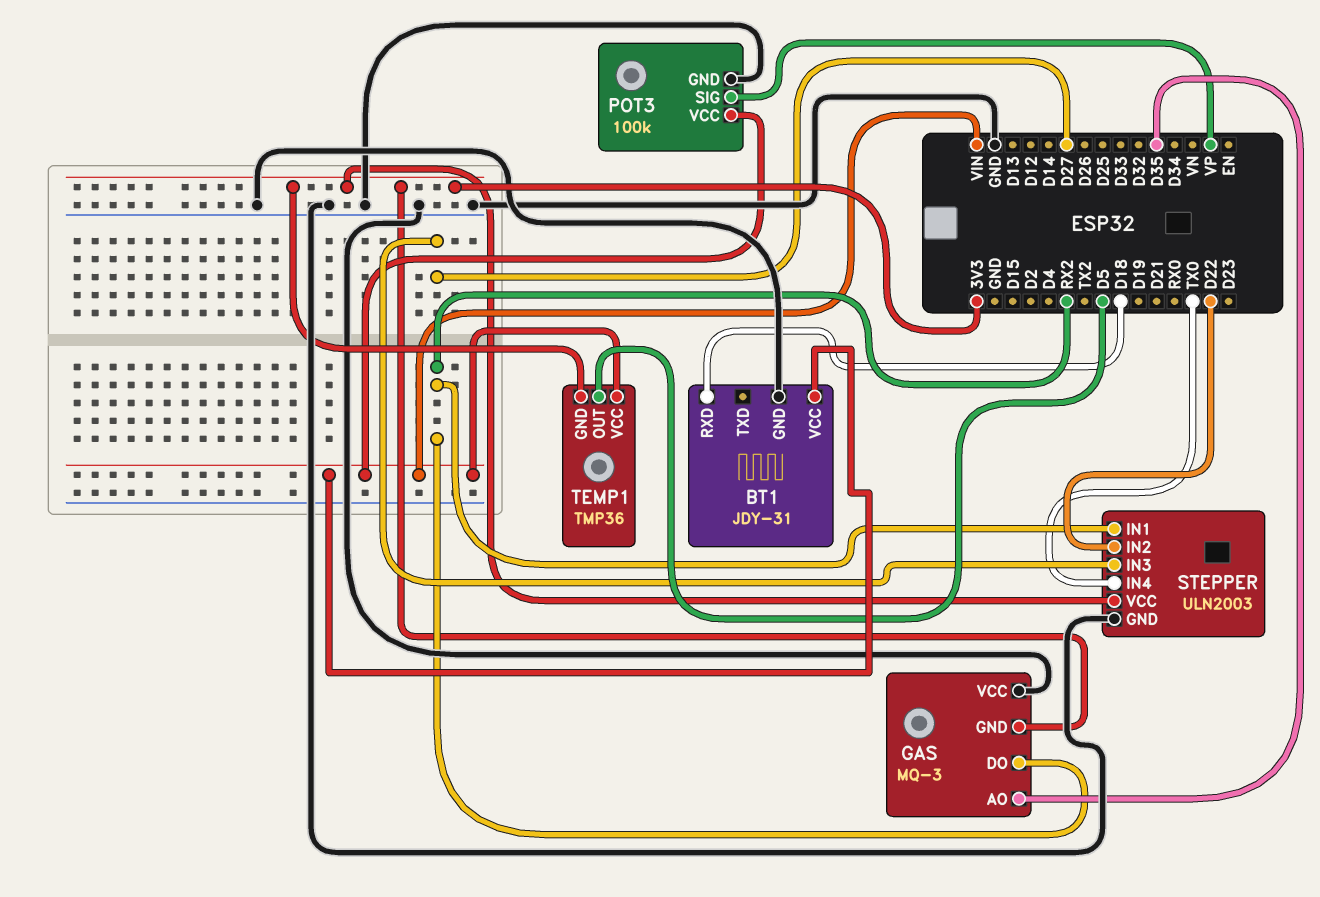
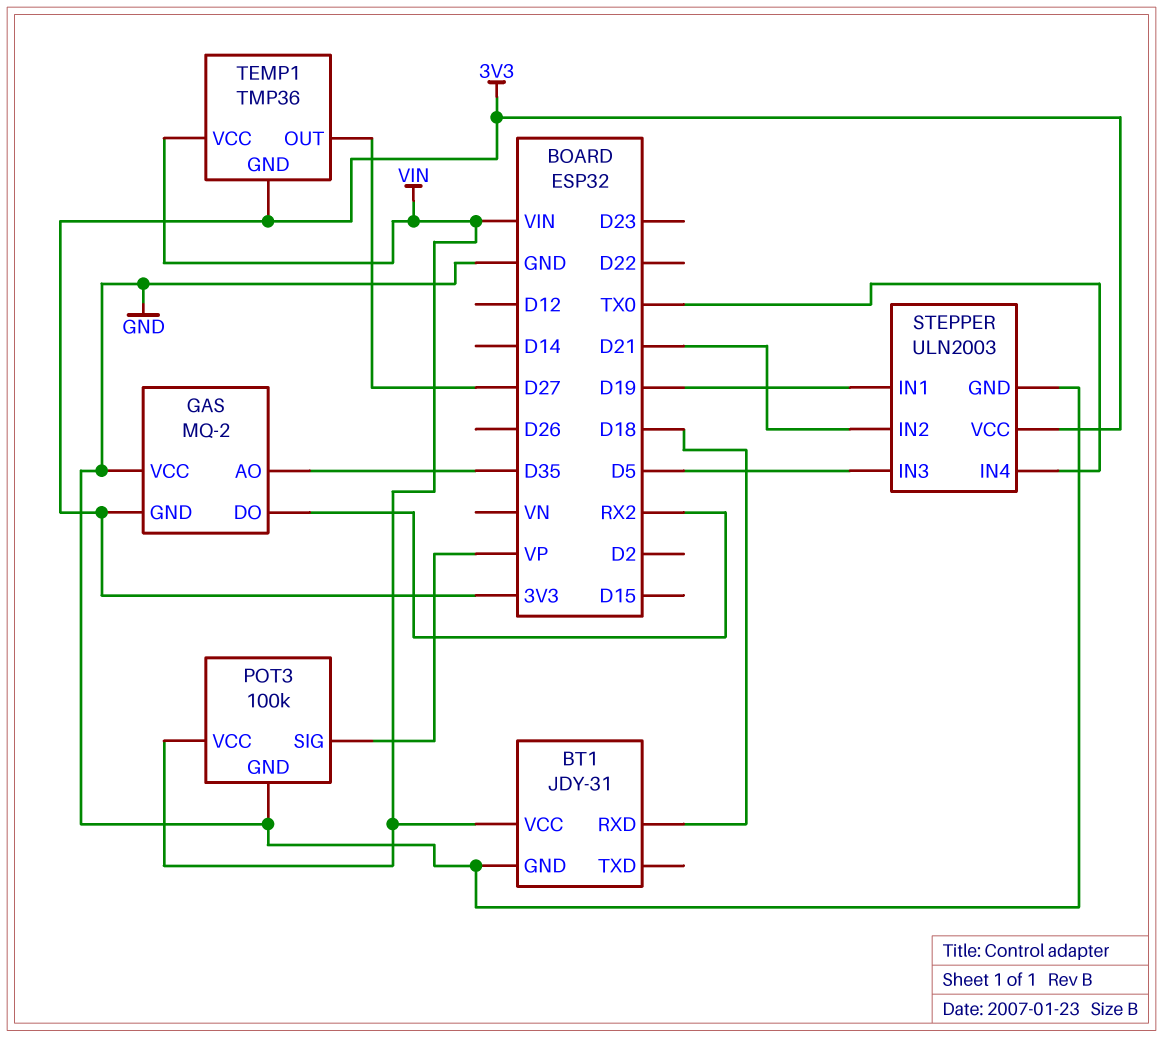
GAS: MQ-3 -> MQ-2
STEPPER pin IN1: RX2 -> D19
STEPPER pin IN2: D22 -> D21
STEPPER pin IN3: D27 -> D5
TEMP1 pin OUT: D5 -> D27

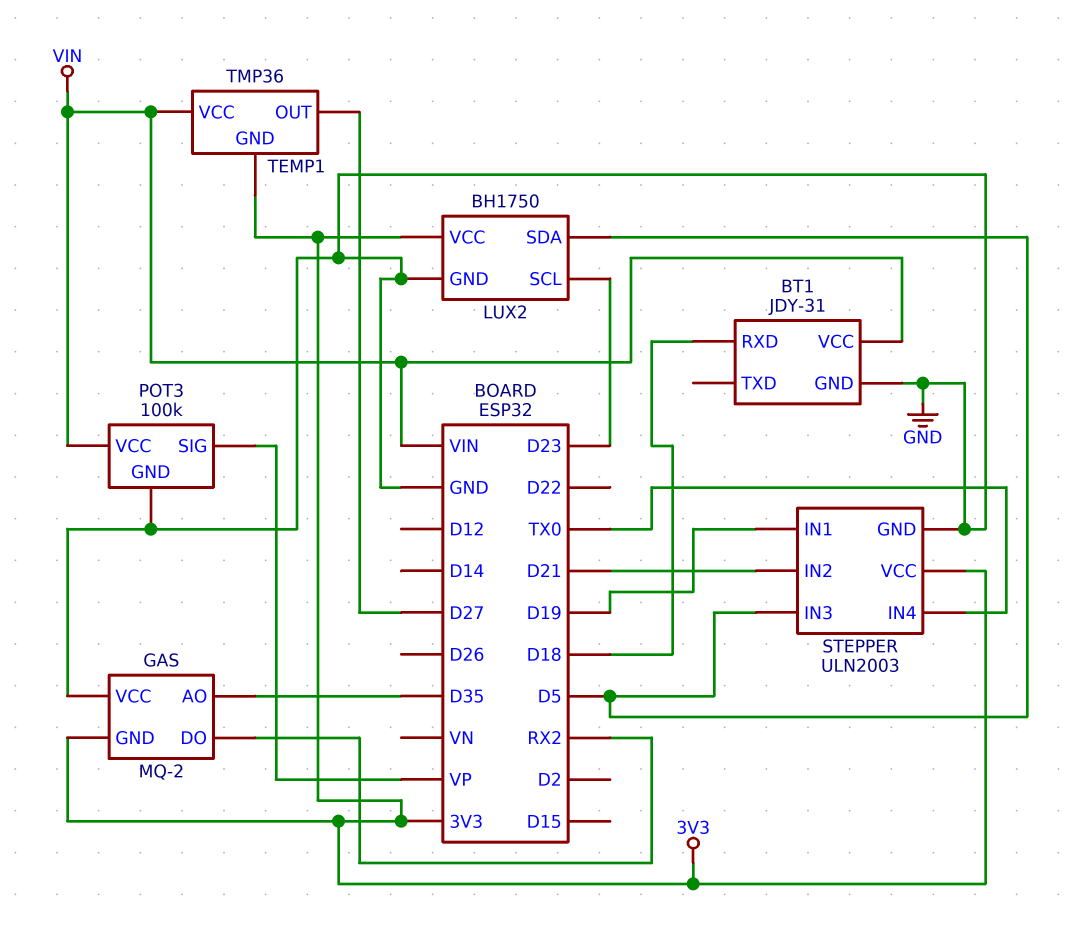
LUX2: none -> BH1750
LUX2 pin GND: none -> GND
LUX2 pin SCL: none -> D23
LUX2 pin SDA: none -> D5
LUX2 pin VCC: none -> 3V3

